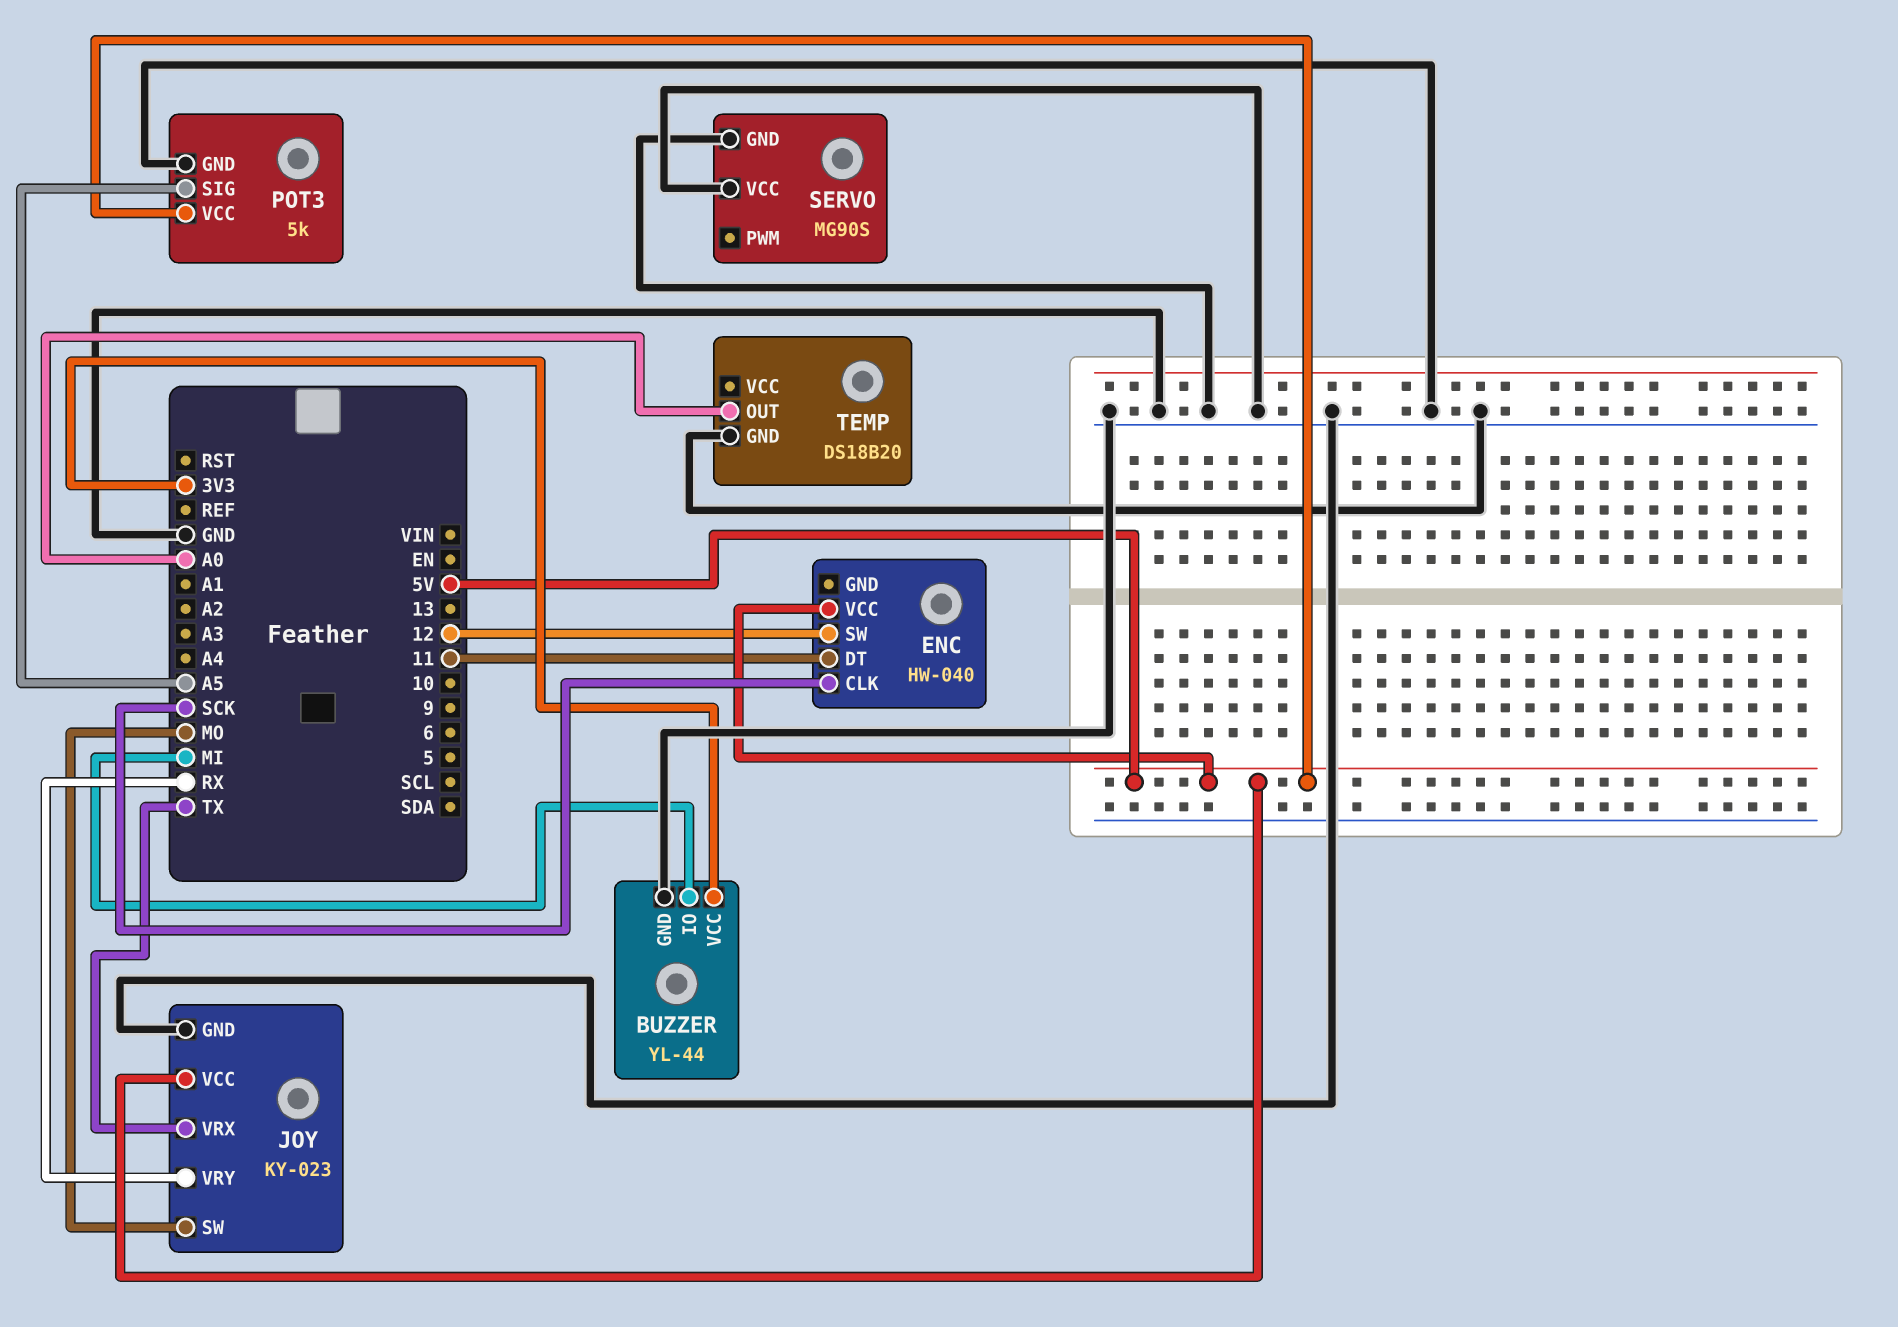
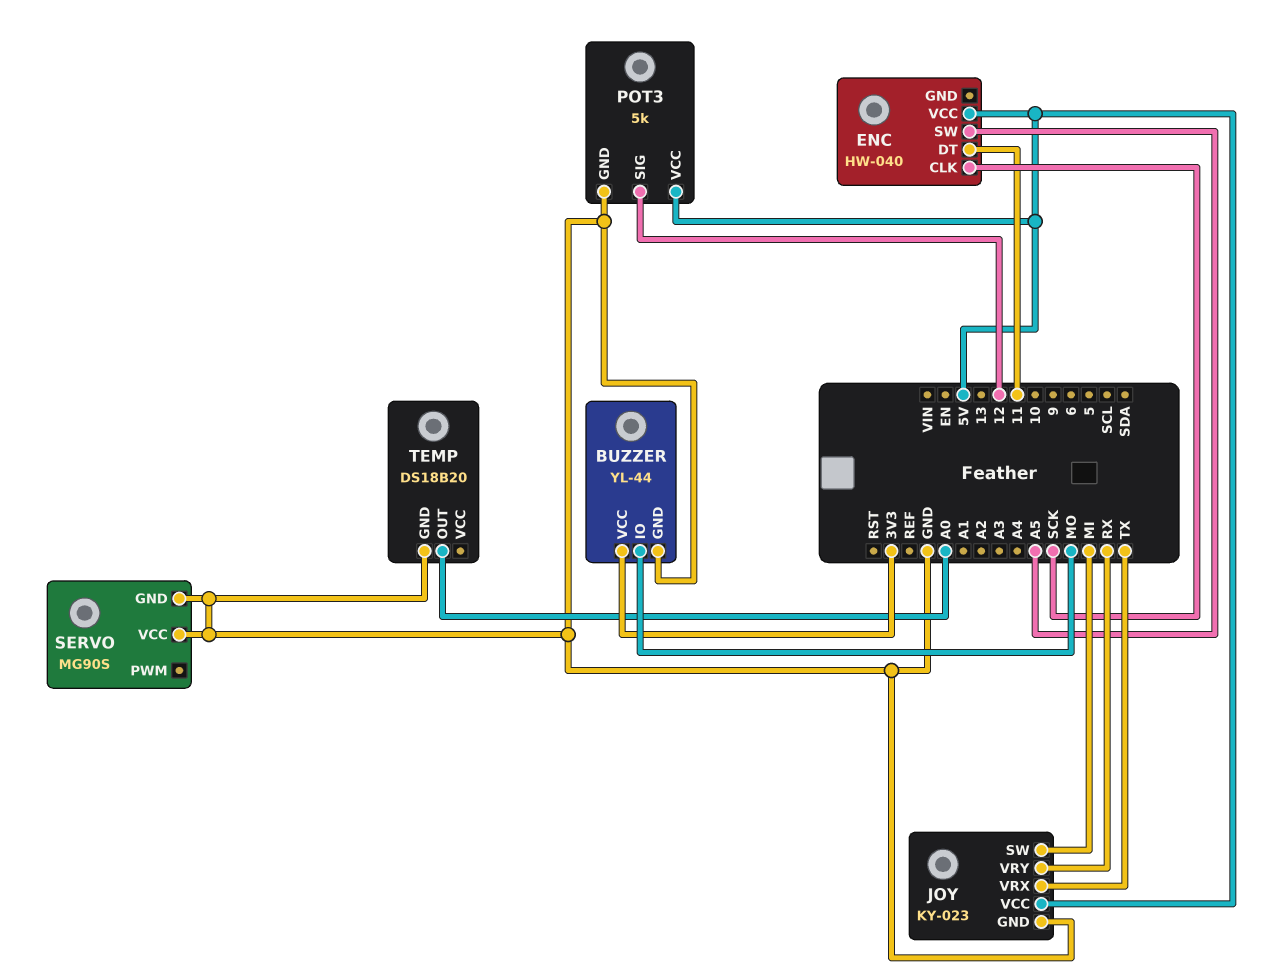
BUZZER pin IO: MI -> MO
ENC pin SW: 12 -> A5
JOY pin SW: MO -> MI
POT3 pin SIG: A5 -> 12

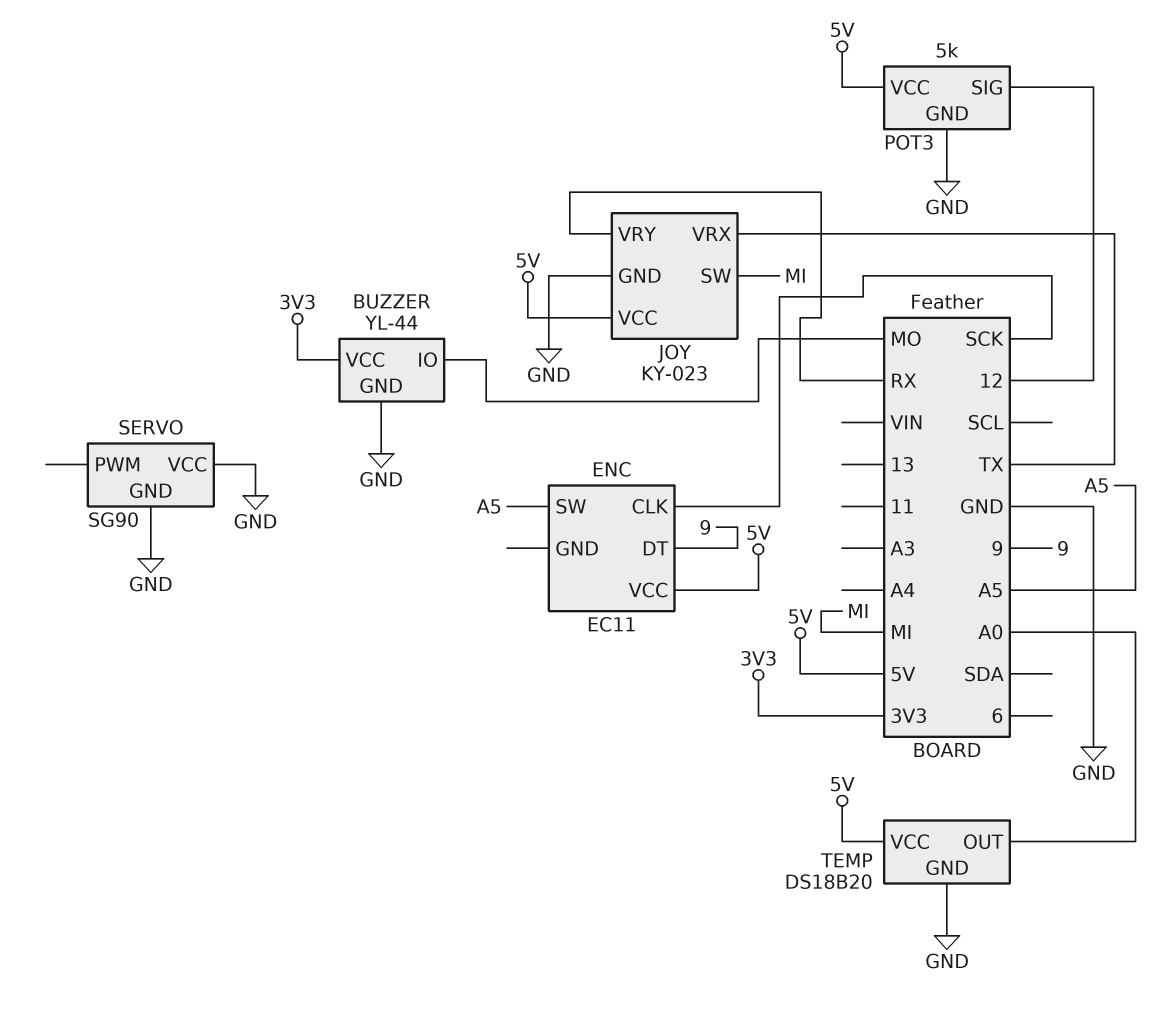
ENC: HW-040 -> EC11
ENC pin DT: 11 -> 9
SERVO: MG90S -> SG90
TEMP pin VCC: none -> 5V

